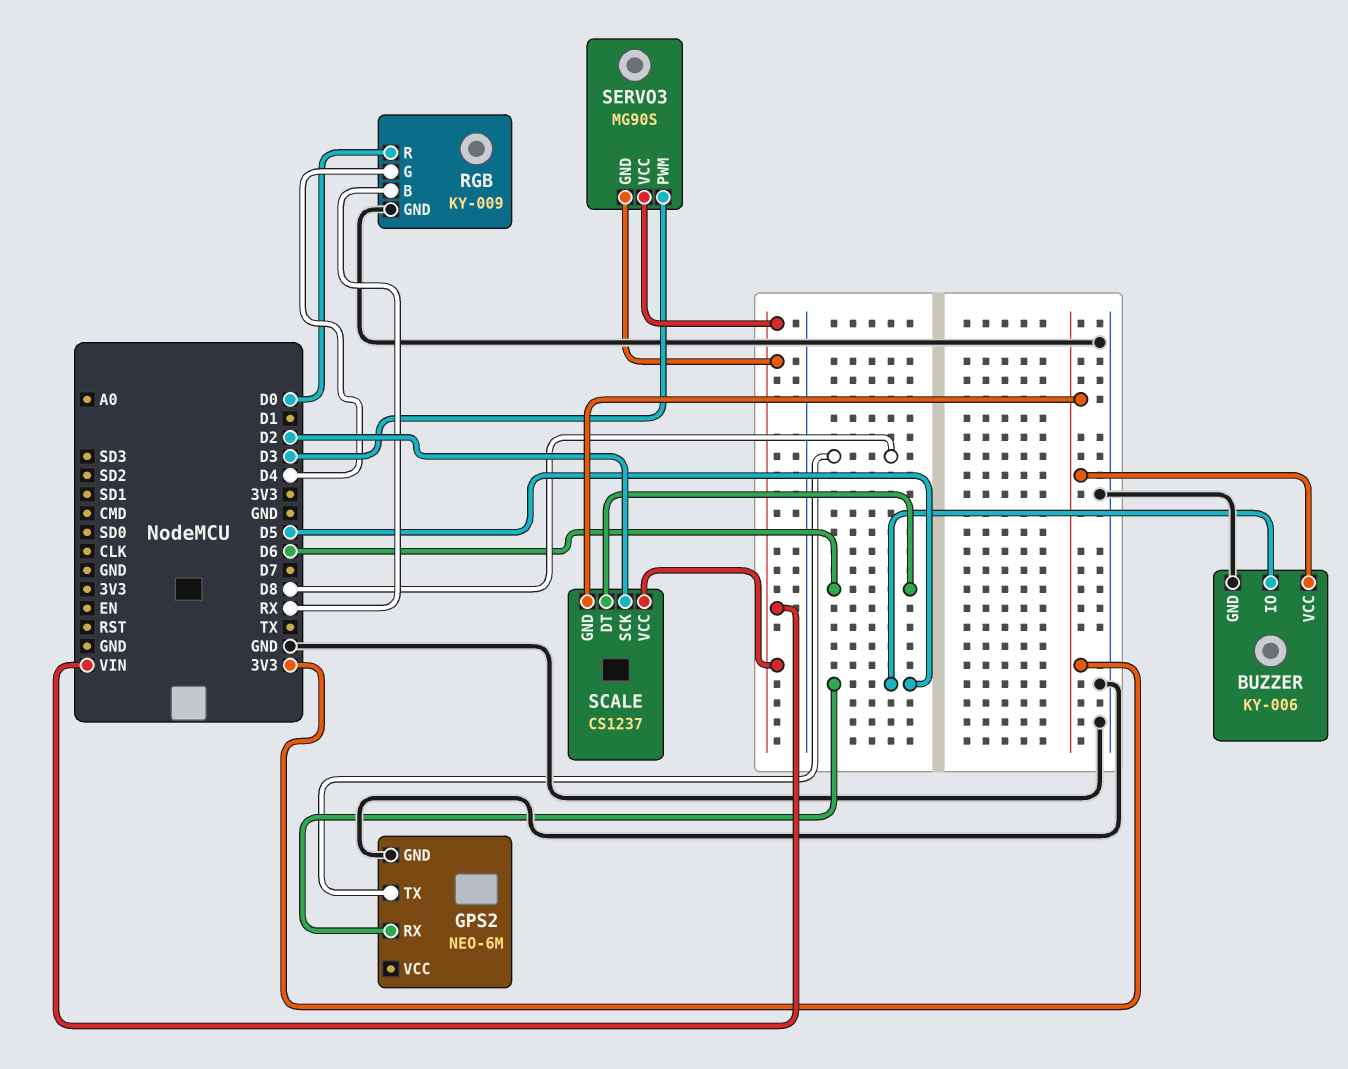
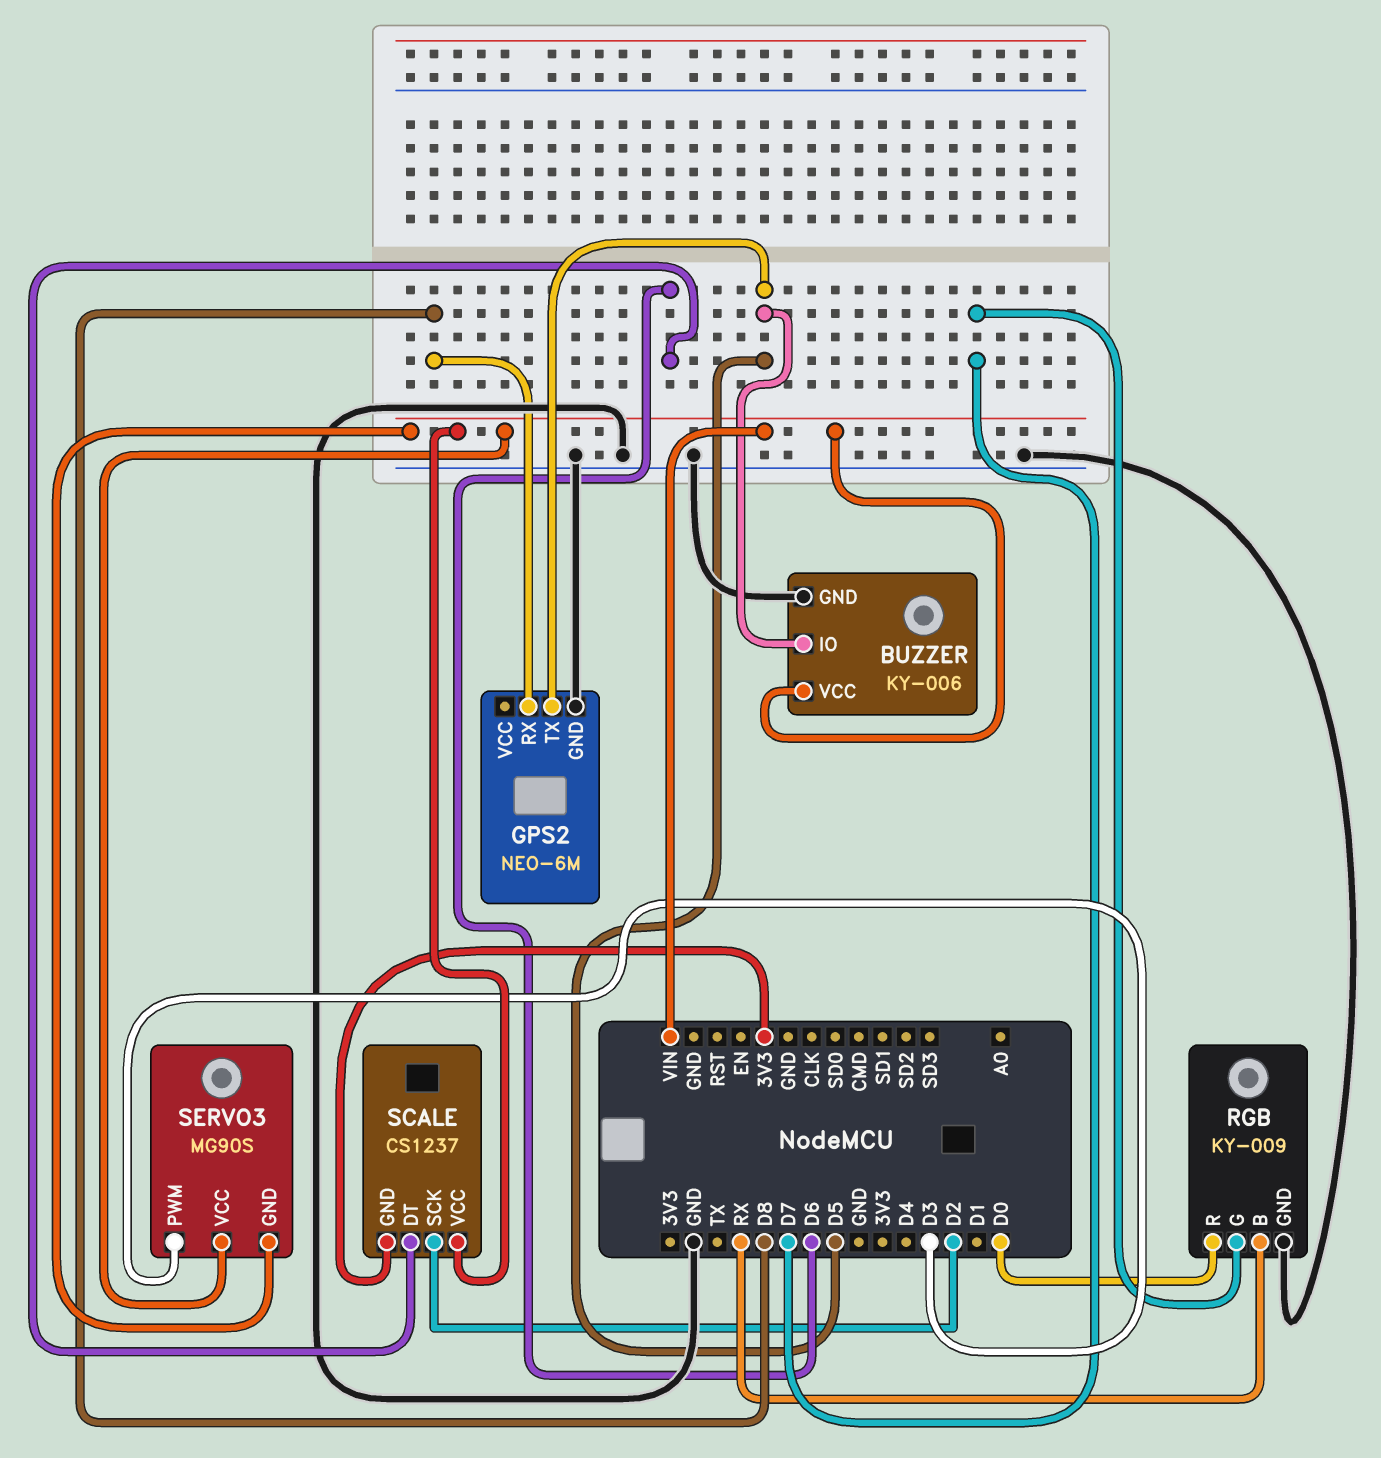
BUZZER pin VCC: 3V3 -> VIN
GPS2 pin RX: D5 -> D8
GPS2 pin TX: D8 -> D5
RGB pin G: D4 -> D7

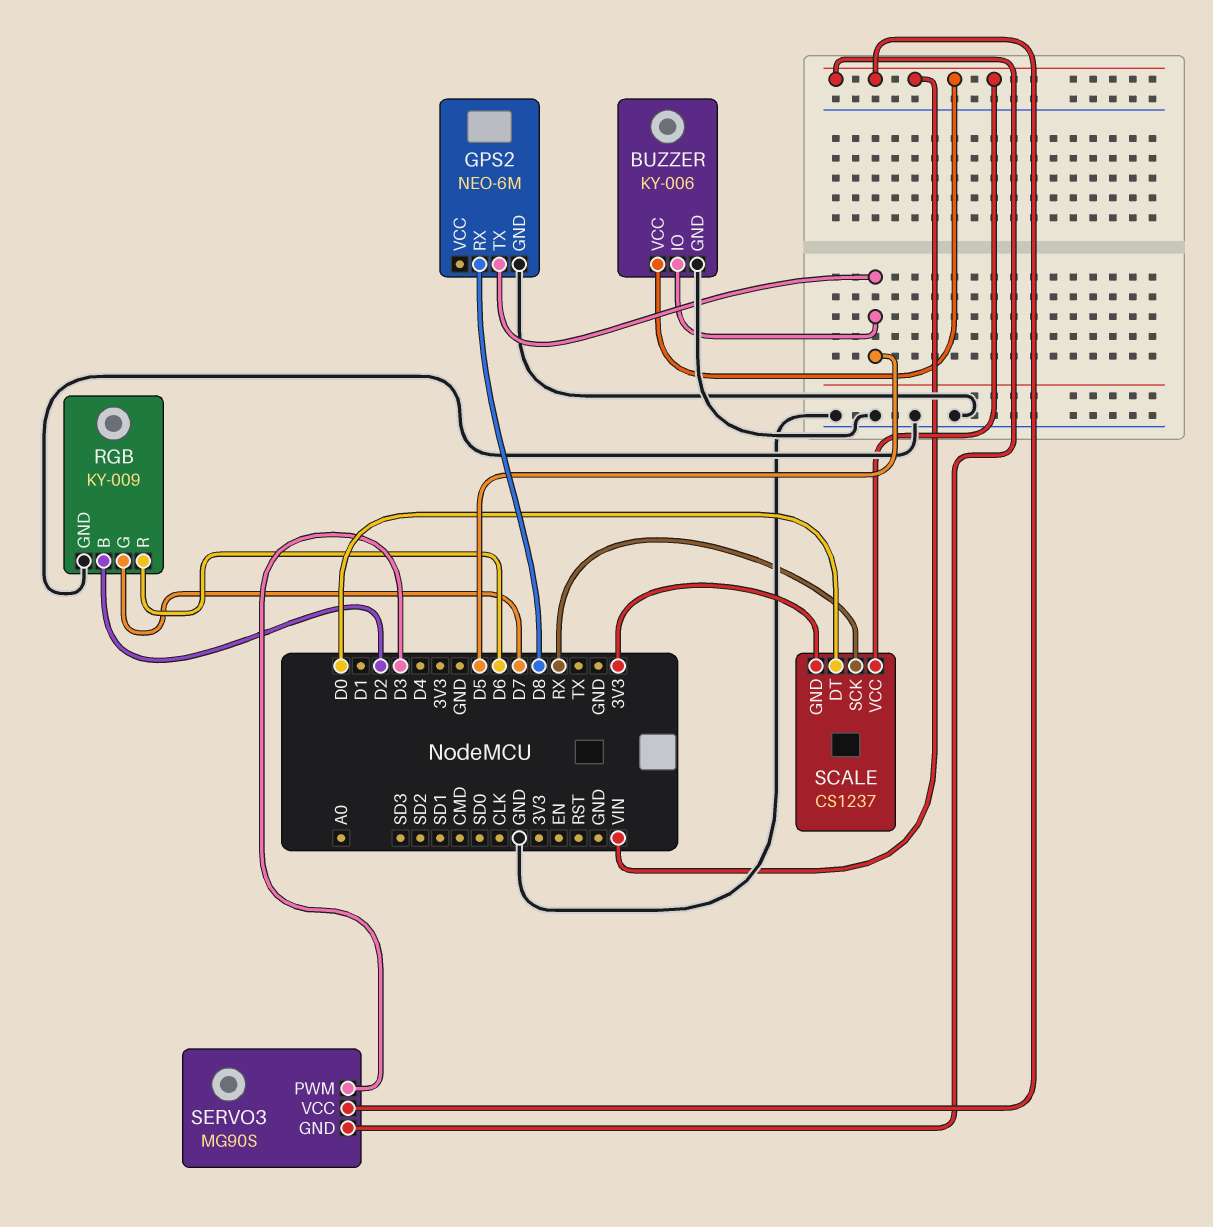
RGB pin B: RX -> D2
RGB pin R: D0 -> D6
SCALE pin DT: D6 -> D0
SCALE pin SCK: D2 -> RX

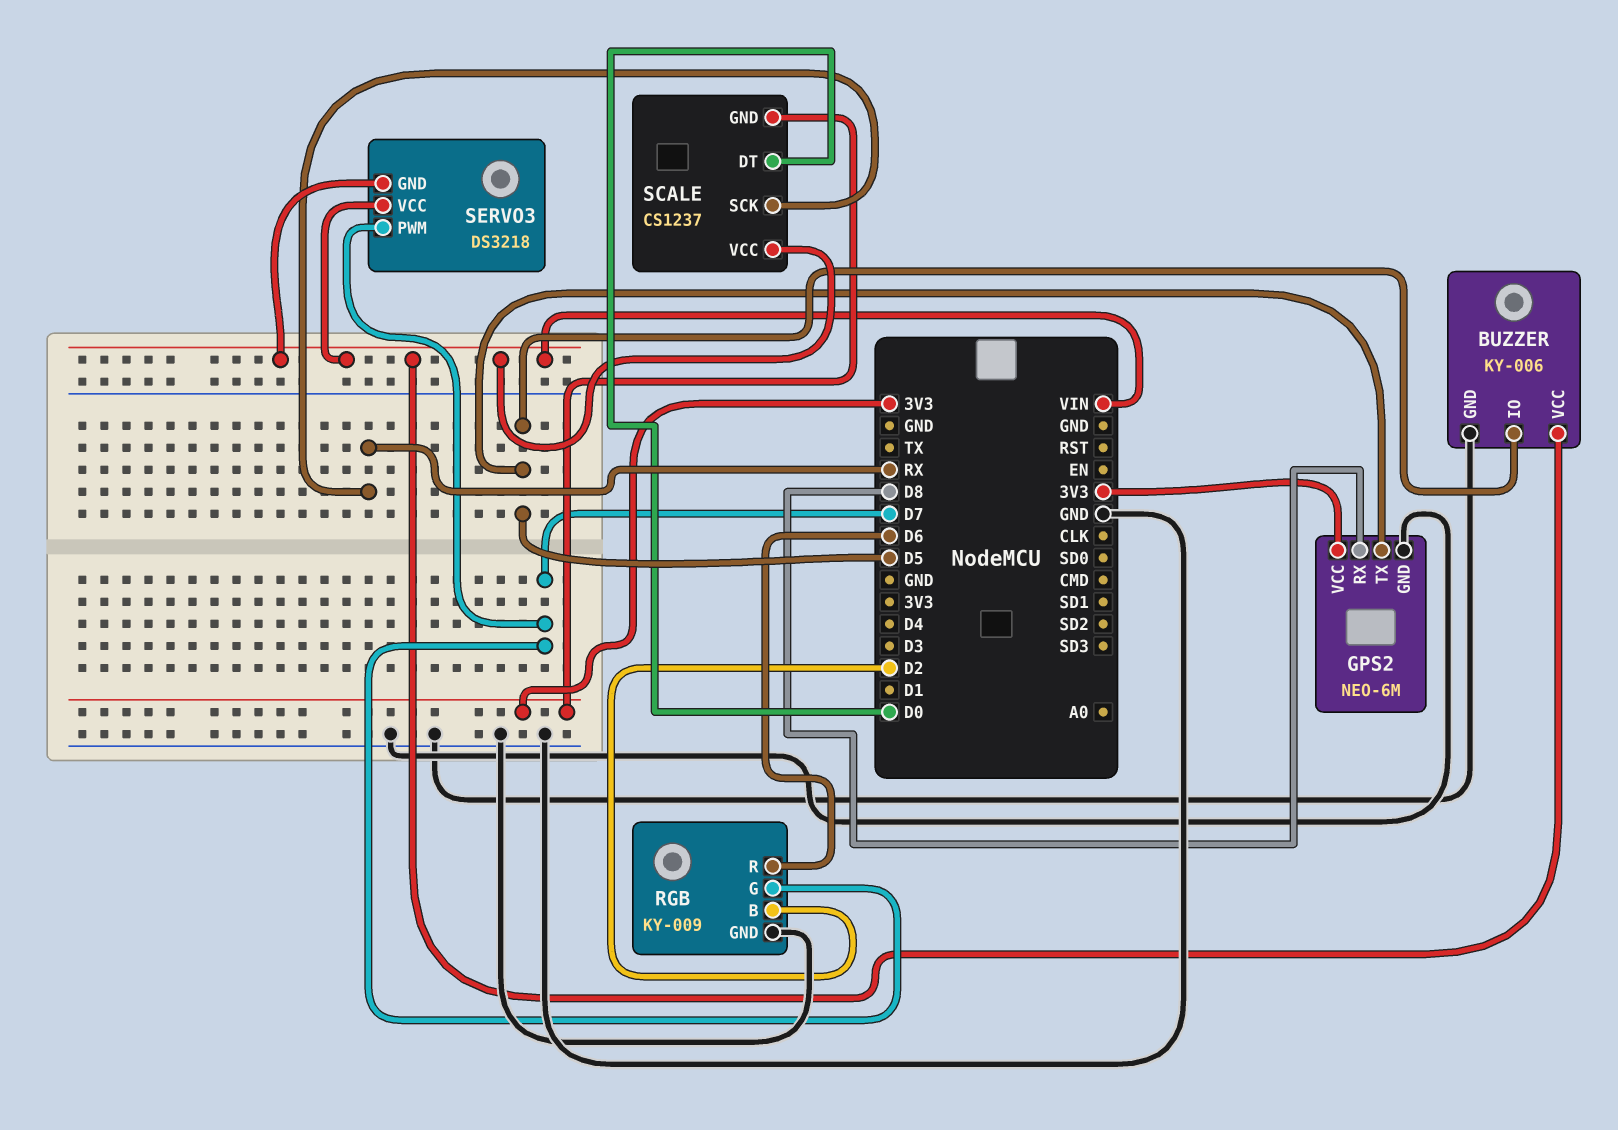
GPS2 pin VCC: none -> 3V3
SERVO3: MG90S -> DS3218
SERVO3 pin PWM: D3 -> D7

